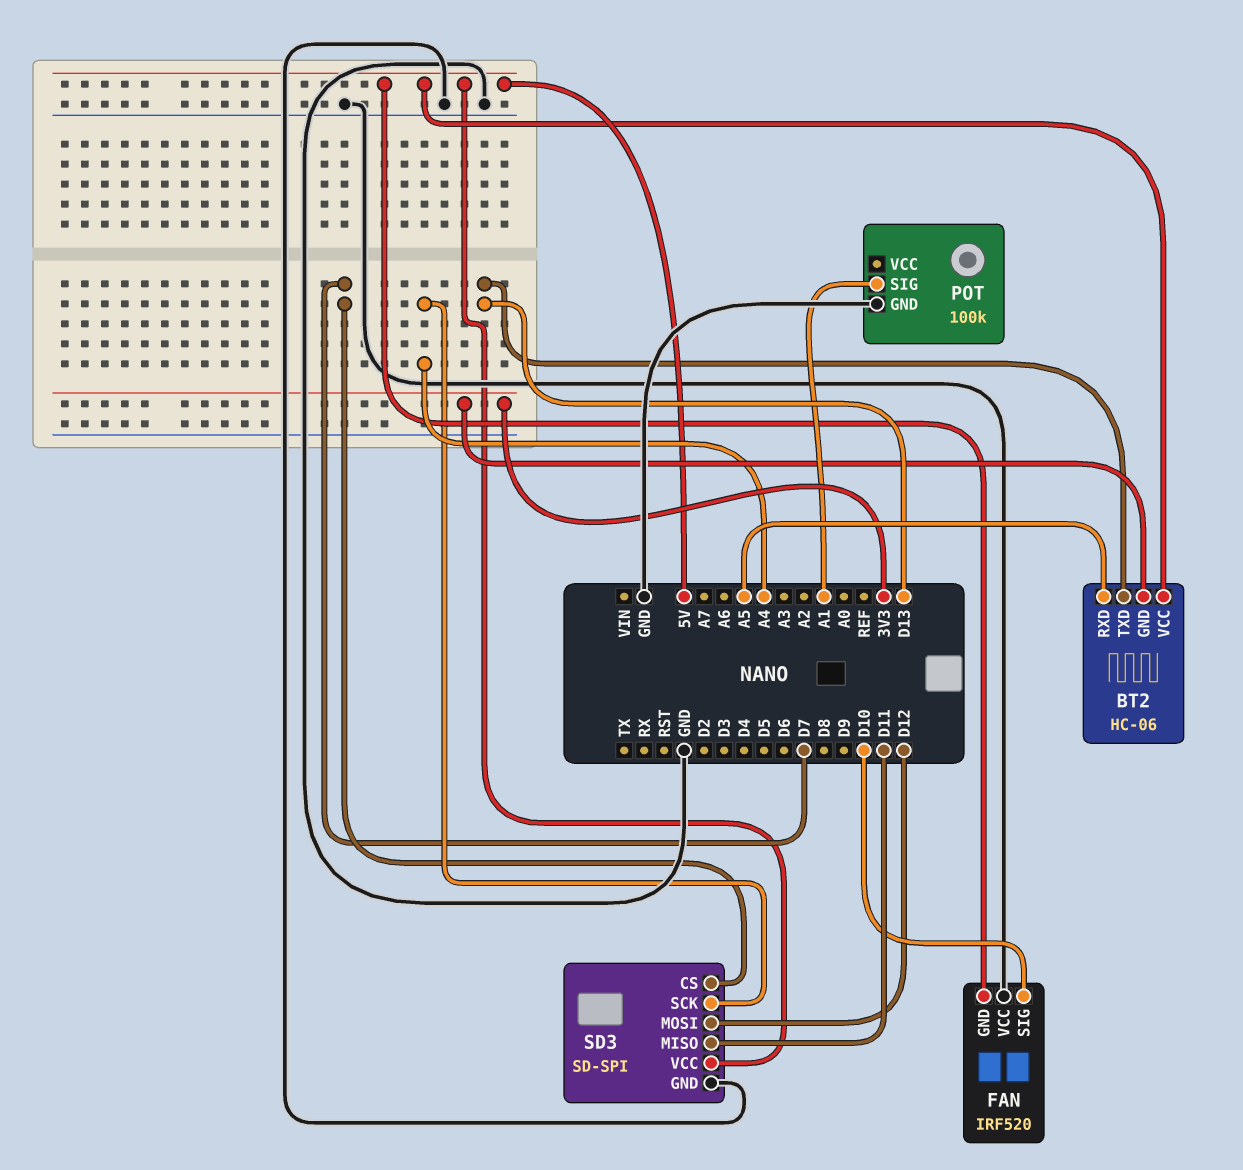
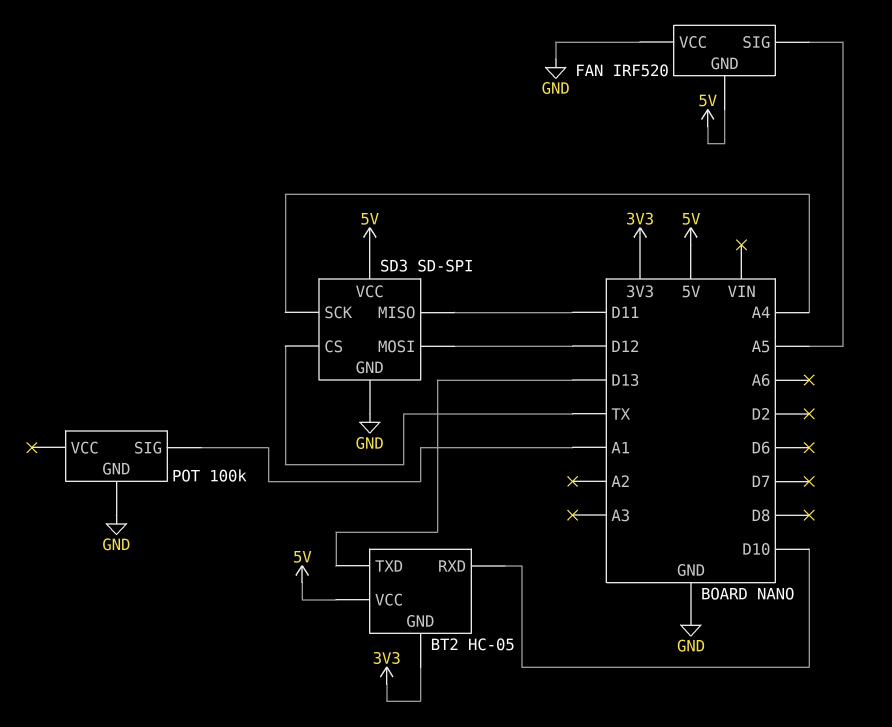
BT2: HC-06 -> HC-05
BT2 pin RXD: A5 -> D10
FAN pin SIG: D10 -> A5
SD3 pin CS: D7 -> TX

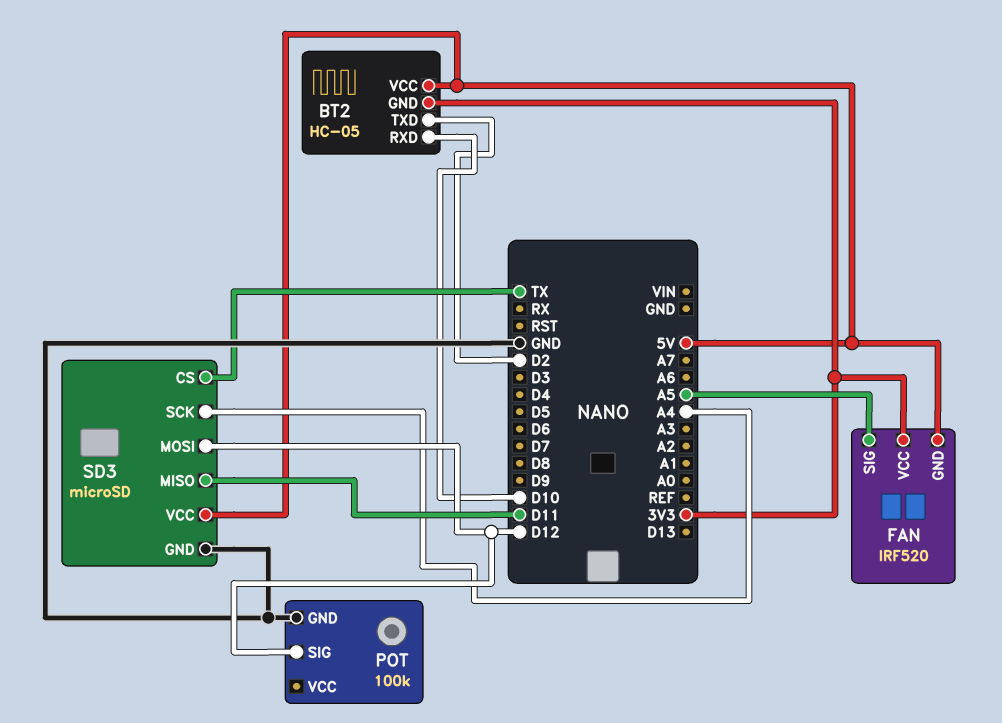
BT2 pin TXD: D13 -> D2
FAN pin VCC: GND -> 3V3
POT pin SIG: A1 -> D12
SD3: SD-SPI -> microSD

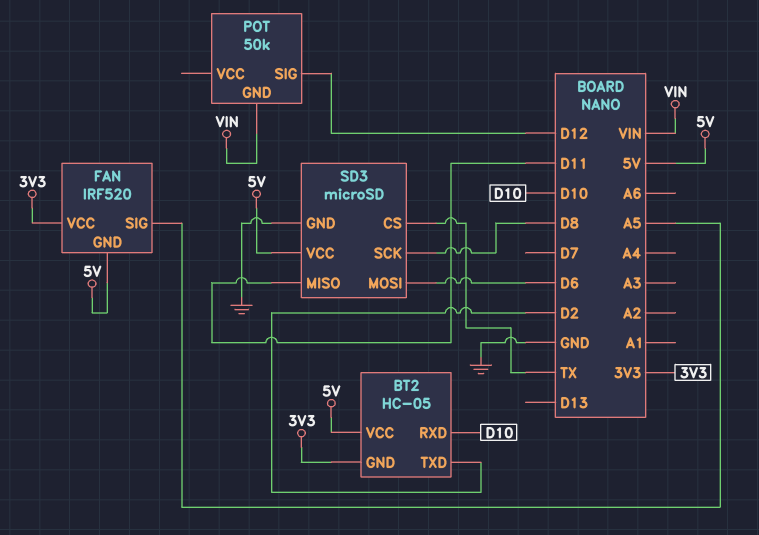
POT: 100k -> 50k
POT pin GND: GND -> VIN
SD3 pin MOSI: D12 -> D6
SD3 pin SCK: A4 -> D8

